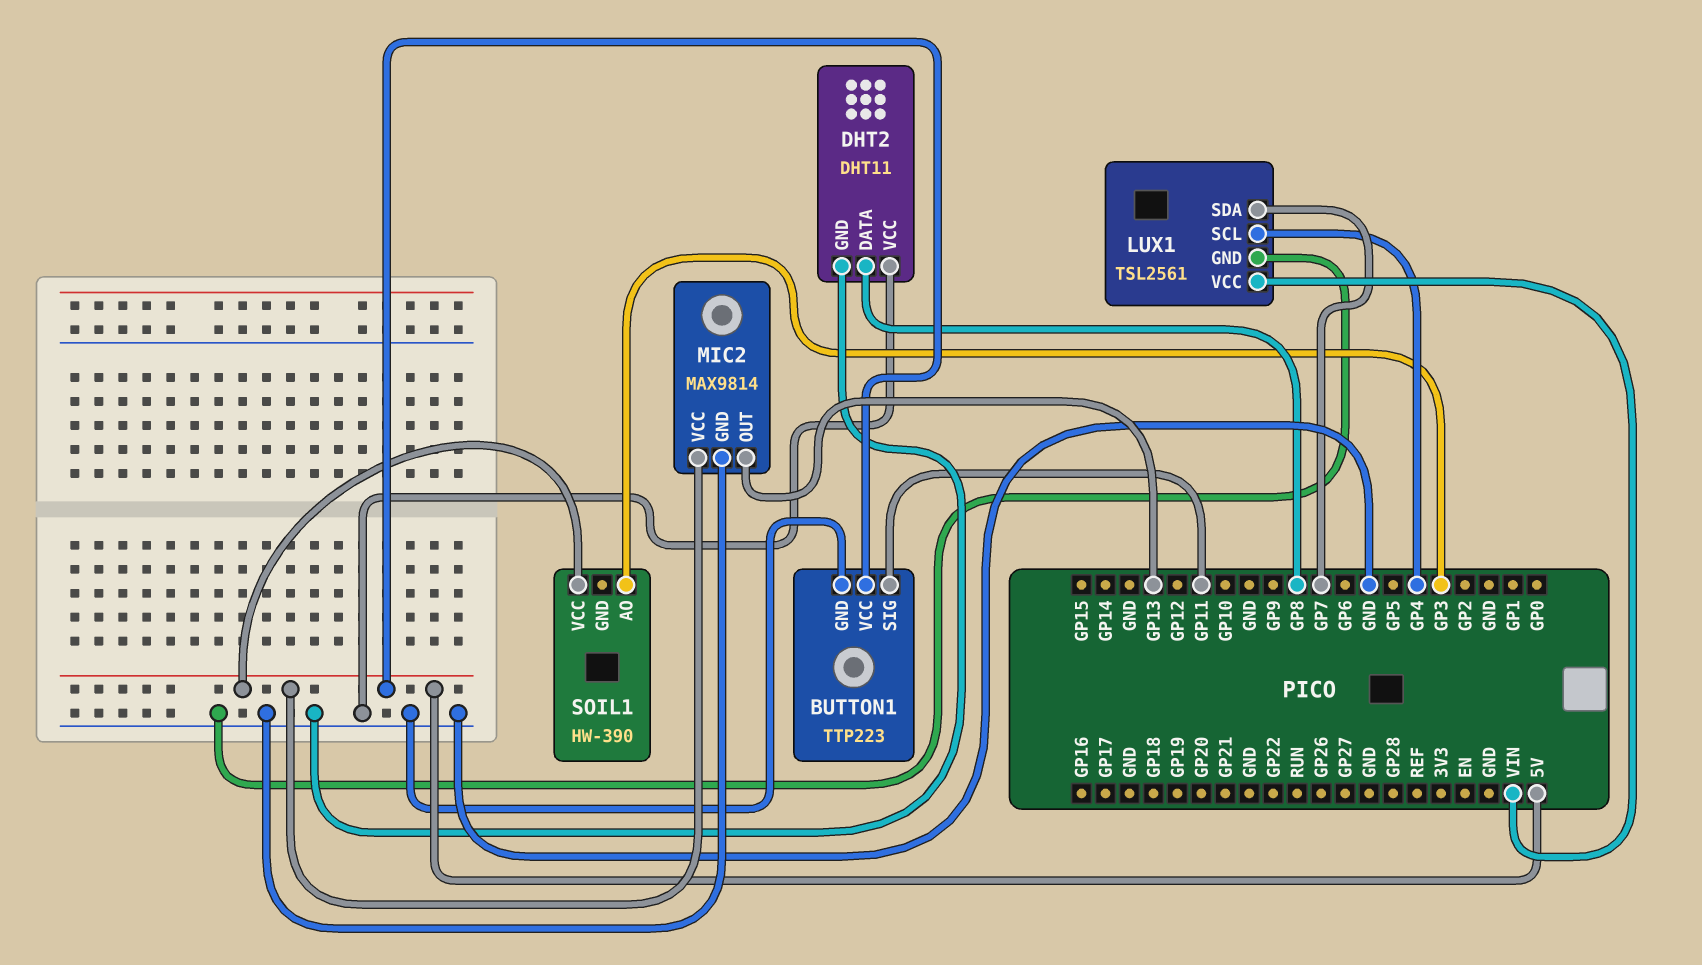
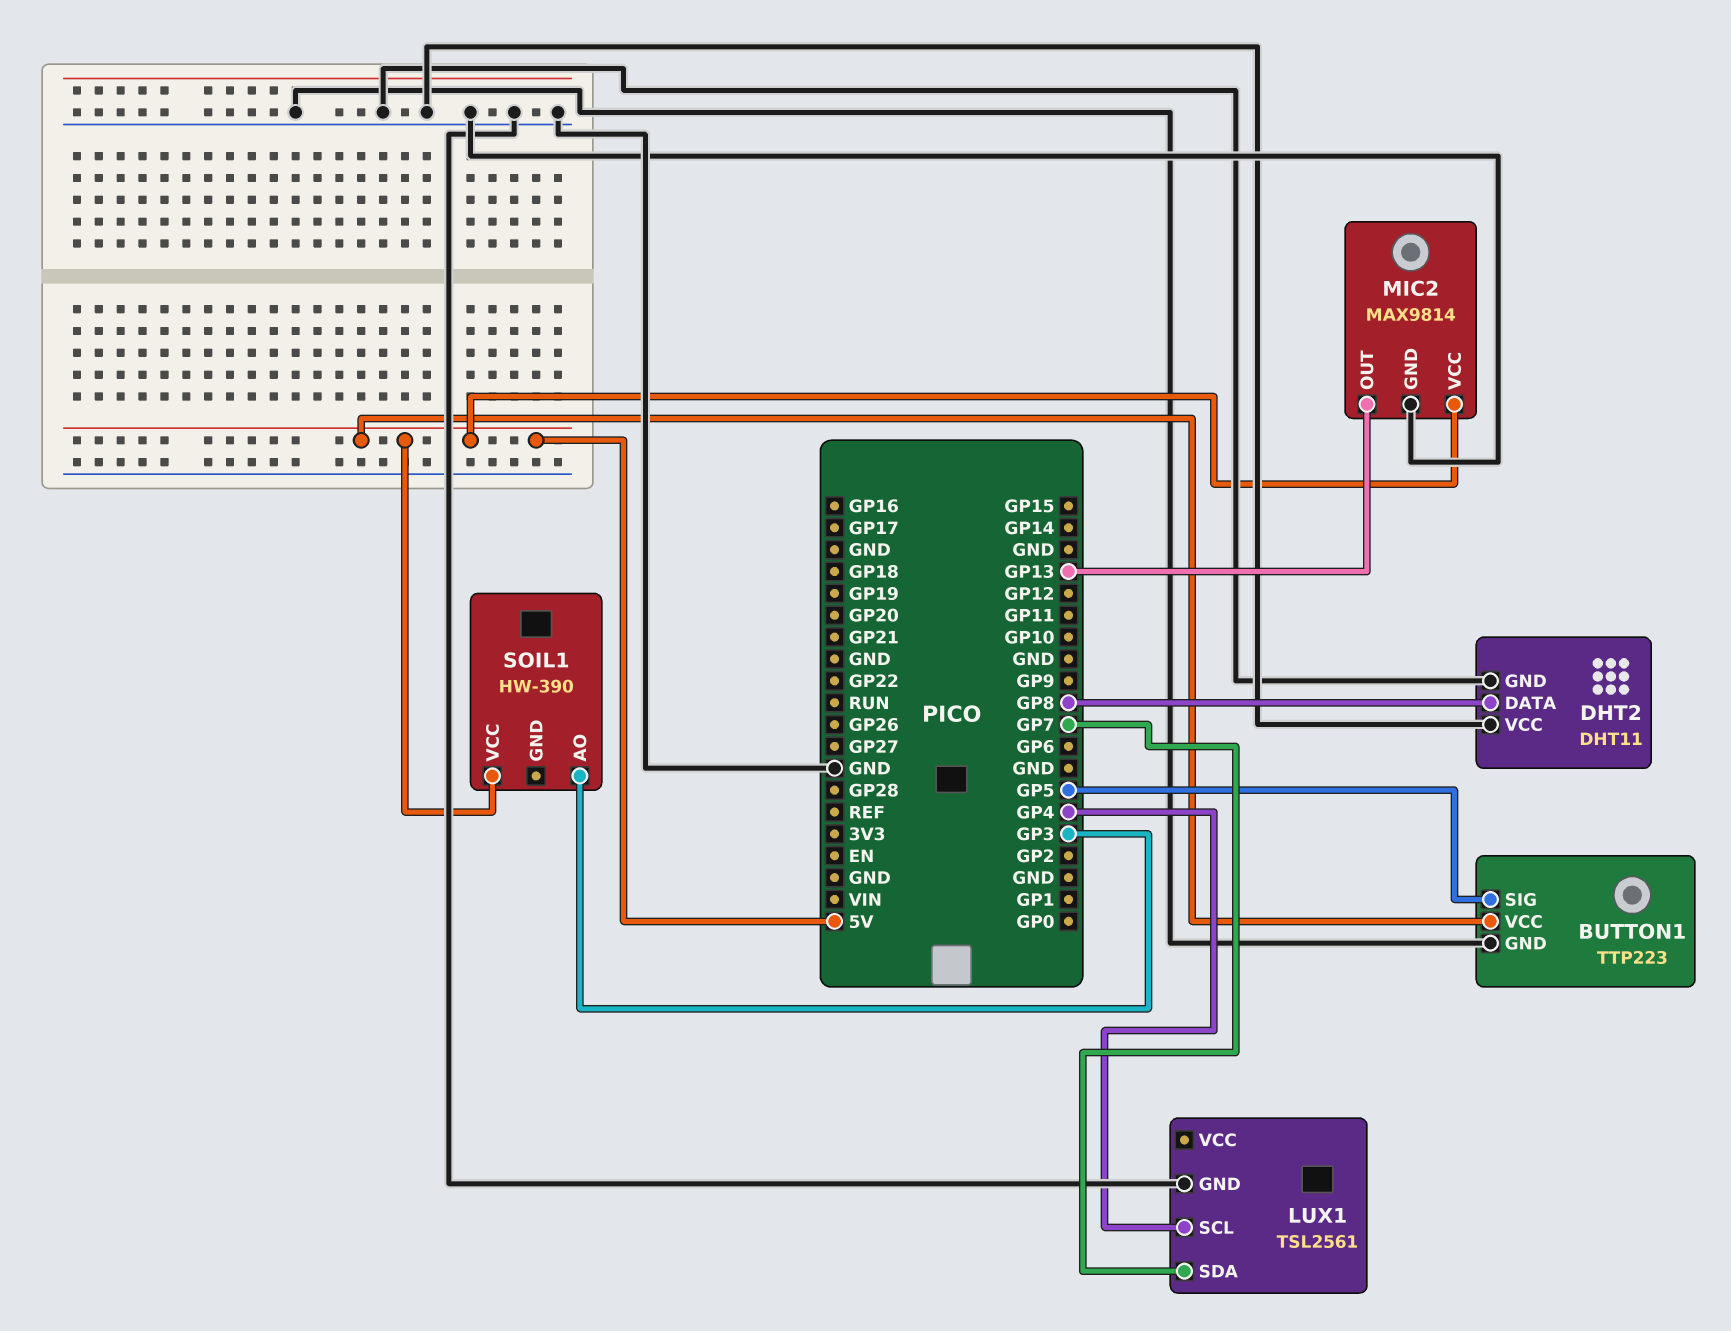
BUTTON1 pin SIG: GP11 -> GP5
LUX1 pin VCC: VIN -> none

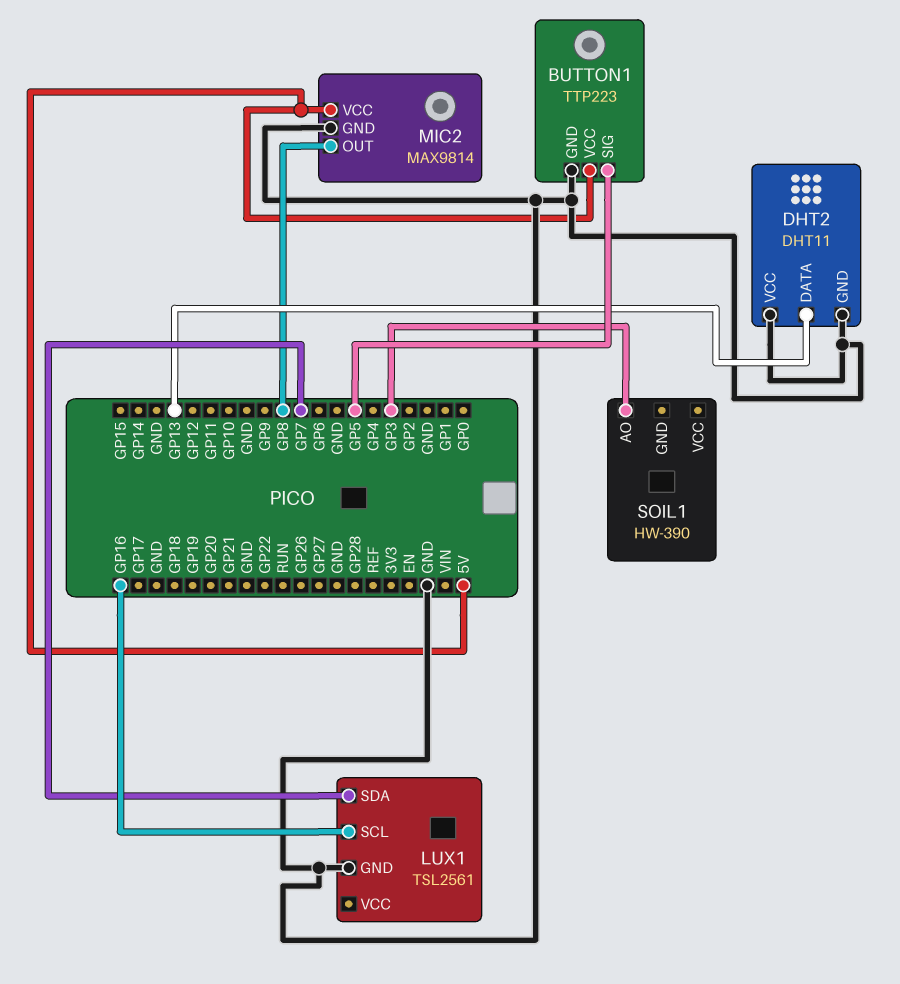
DHT2 pin DATA: GP8 -> GP13
LUX1 pin SCL: GP4 -> GP16
MIC2 pin OUT: GP13 -> GP8
SOIL1 pin VCC: 5V -> none

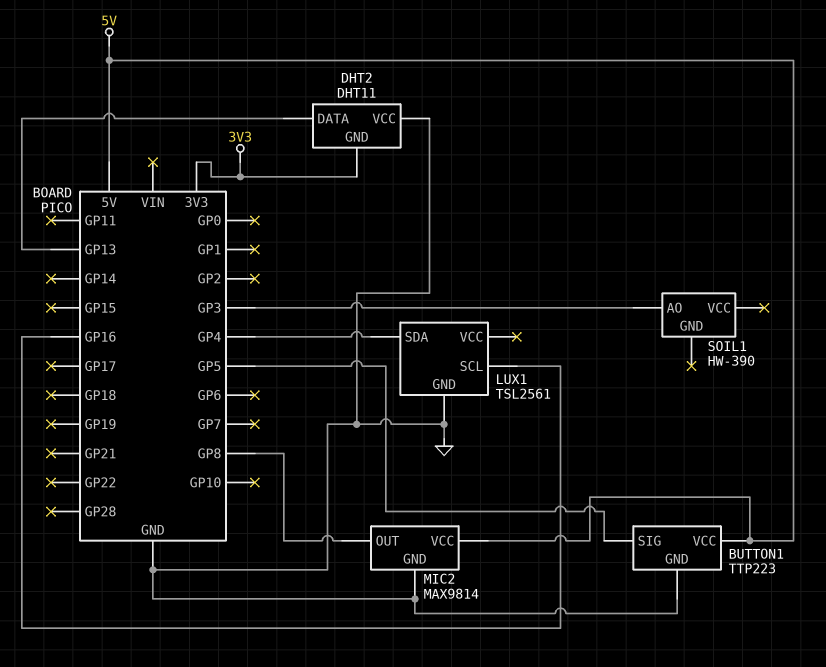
DHT2 pin GND: GND -> 3V3
LUX1 pin SDA: GP7 -> GP4

